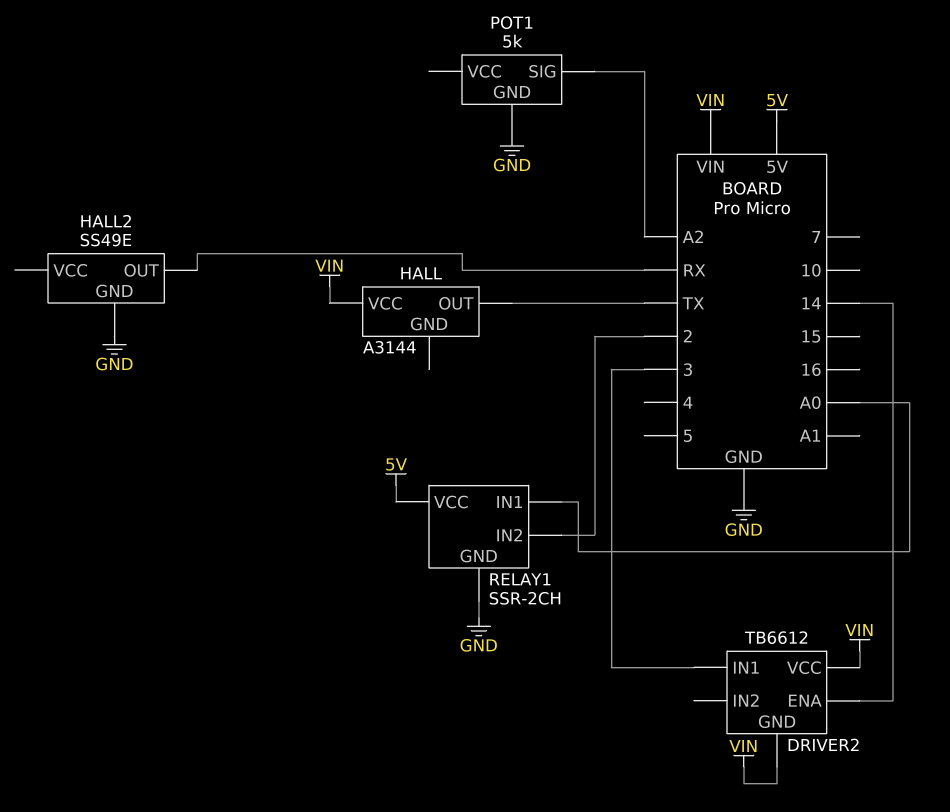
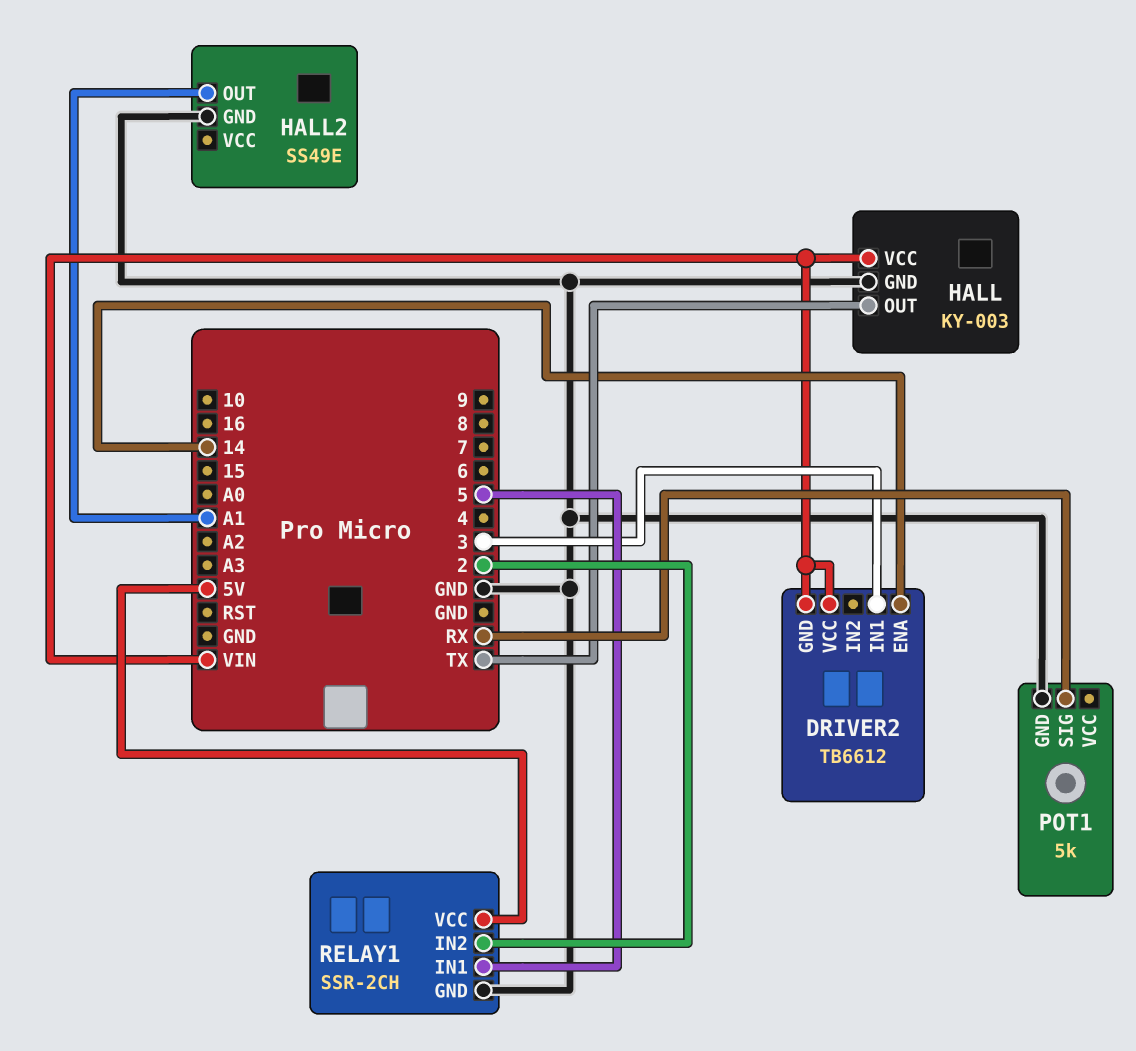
HALL: A3144 -> KY-003
HALL pin GND: none -> GND
HALL2 pin OUT: RX -> A1
POT1 pin SIG: A2 -> RX
RELAY1 pin IN1: A0 -> 5

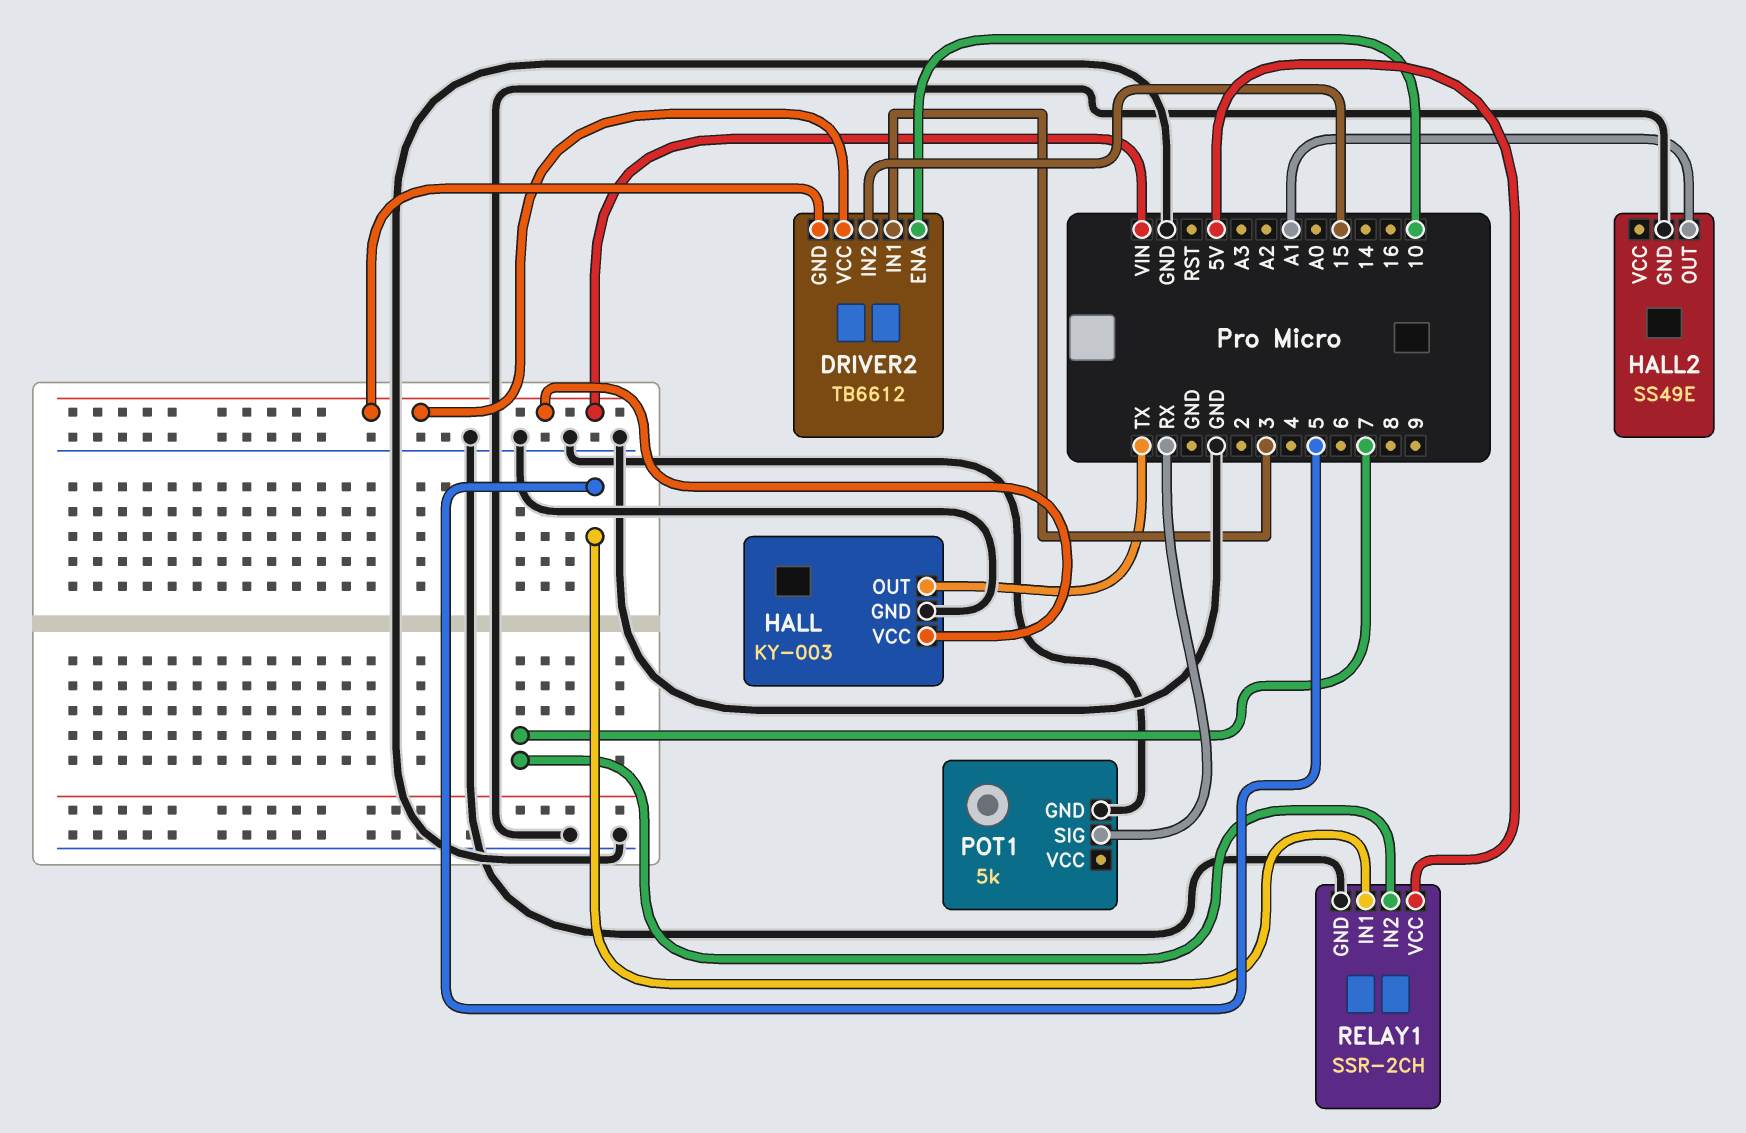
DRIVER2 pin ENA: 14 -> 10
DRIVER2 pin IN2: none -> 15
RELAY1 pin IN2: 2 -> 7

